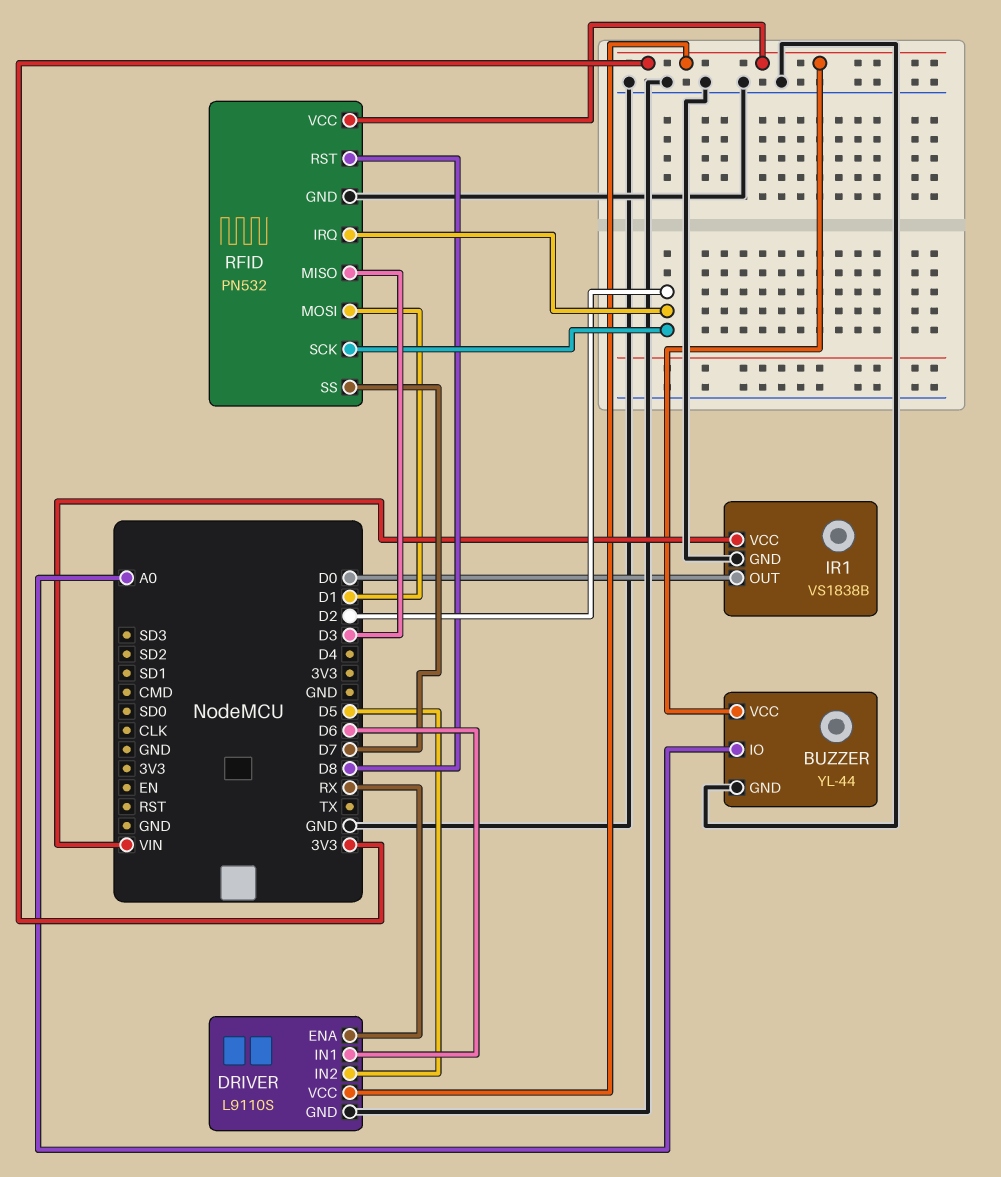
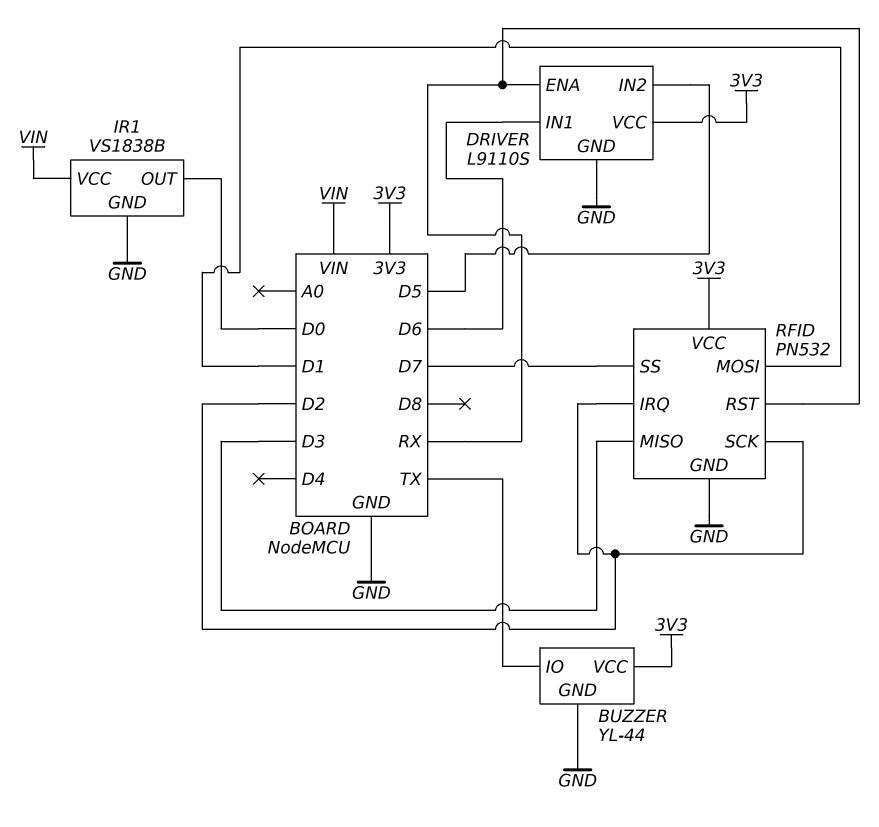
BUZZER pin IO: A0 -> TX
RFID pin RST: D8 -> RX

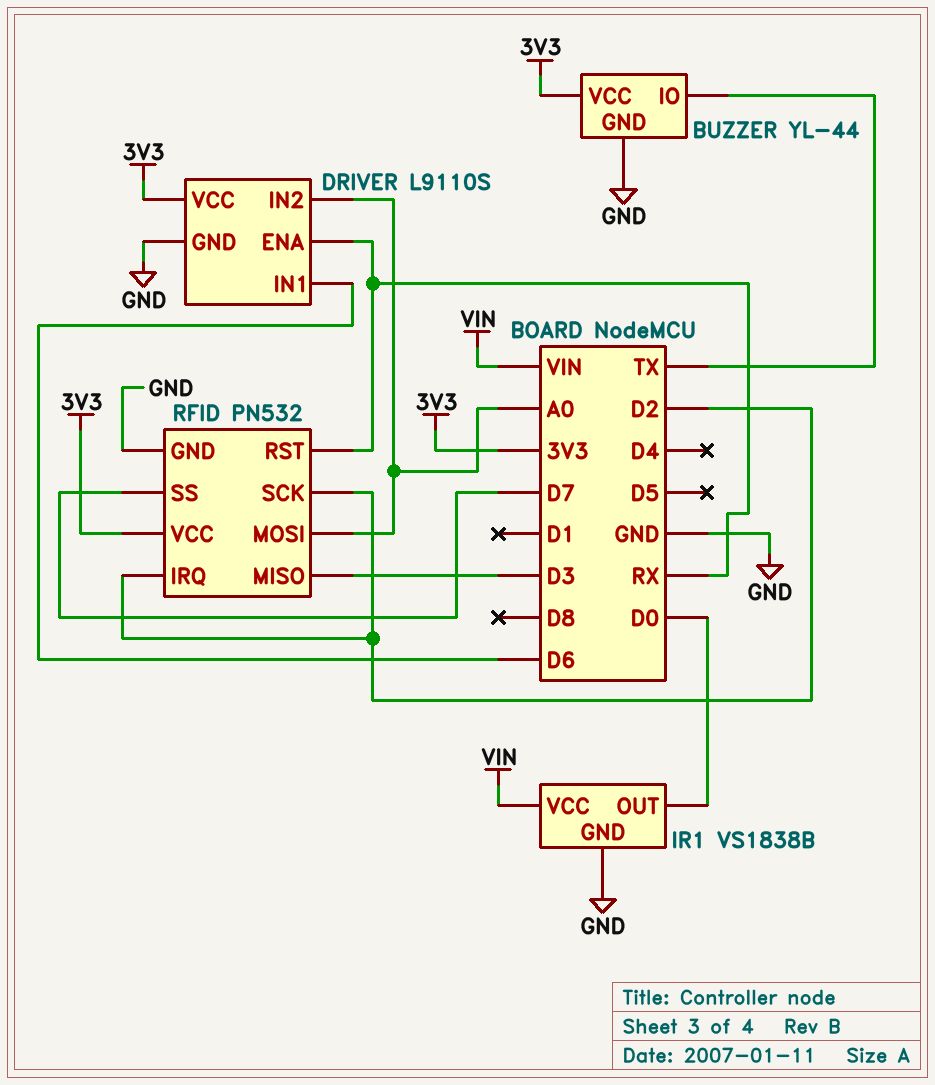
DRIVER pin IN2: D5 -> A0
RFID pin MOSI: D1 -> A0

